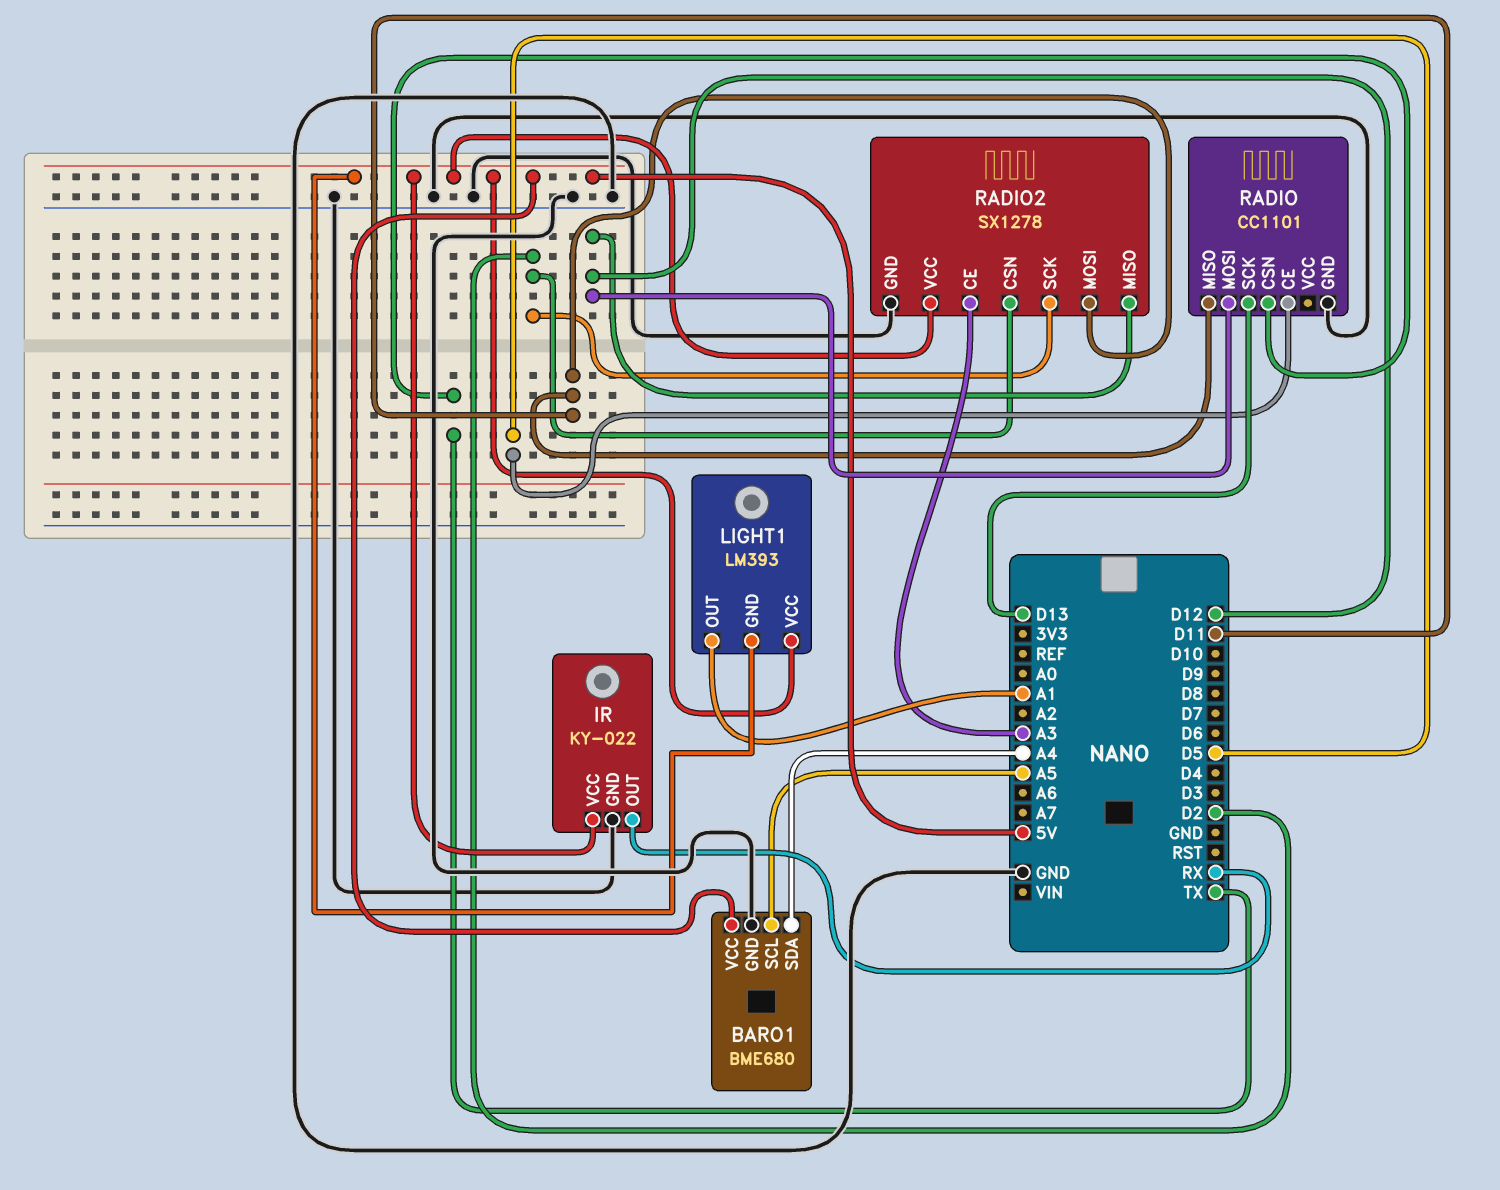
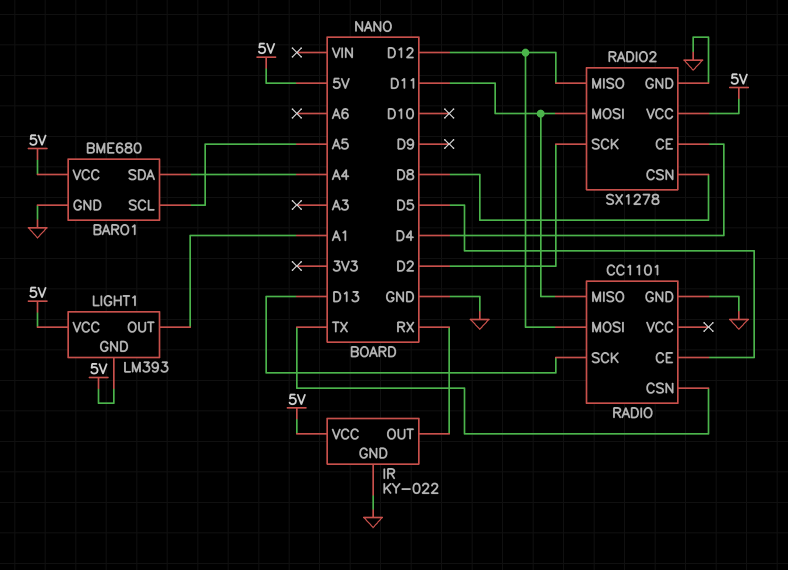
RADIO2 pin CE: A3 -> D4
RADIO2 pin CSN: D2 -> D8

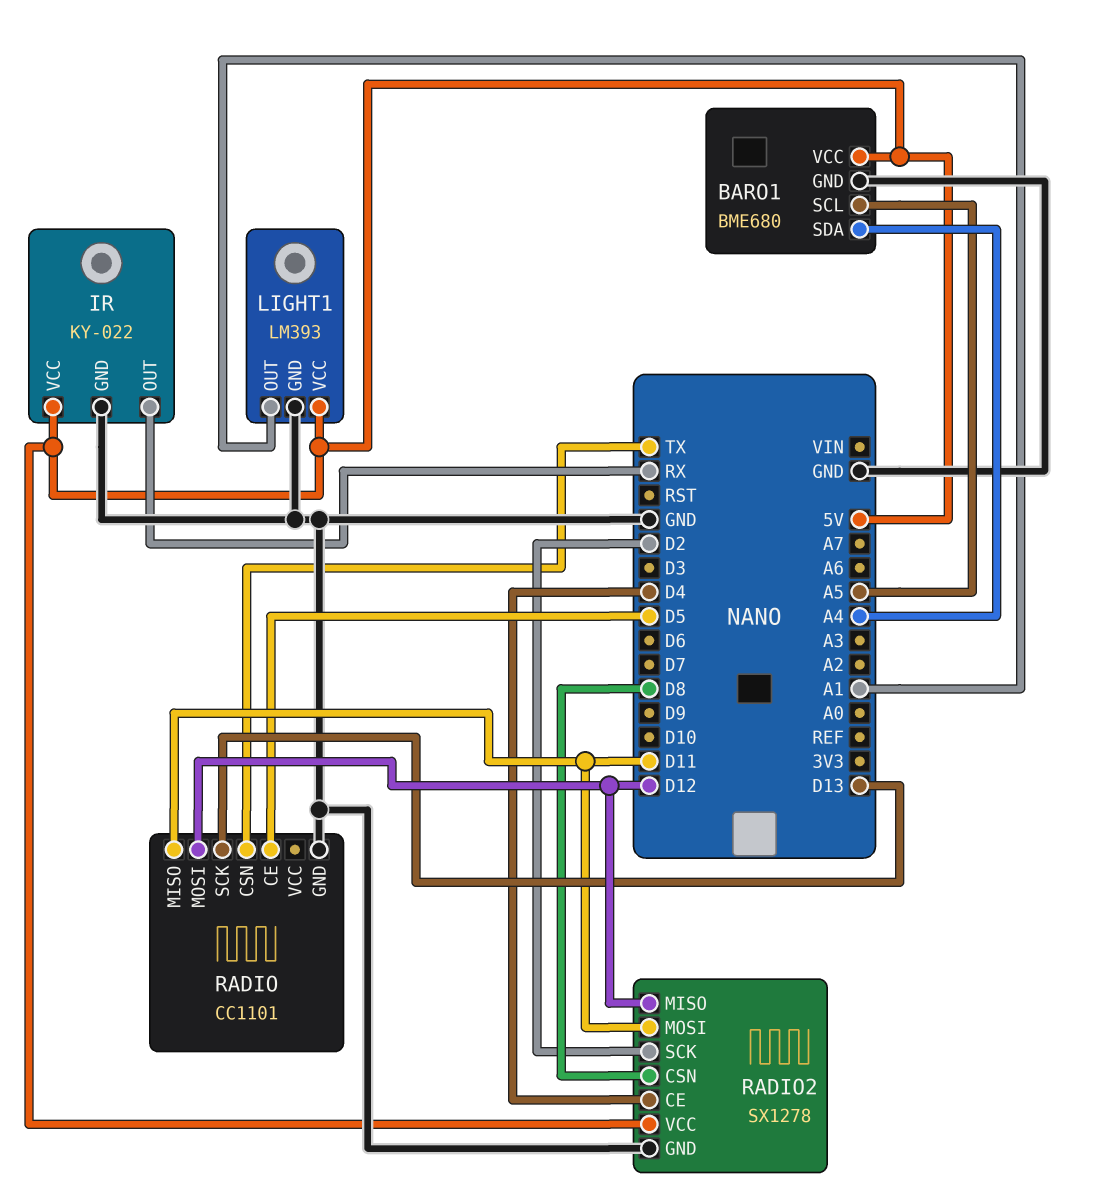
LIGHT1 pin GND: 5V -> GND

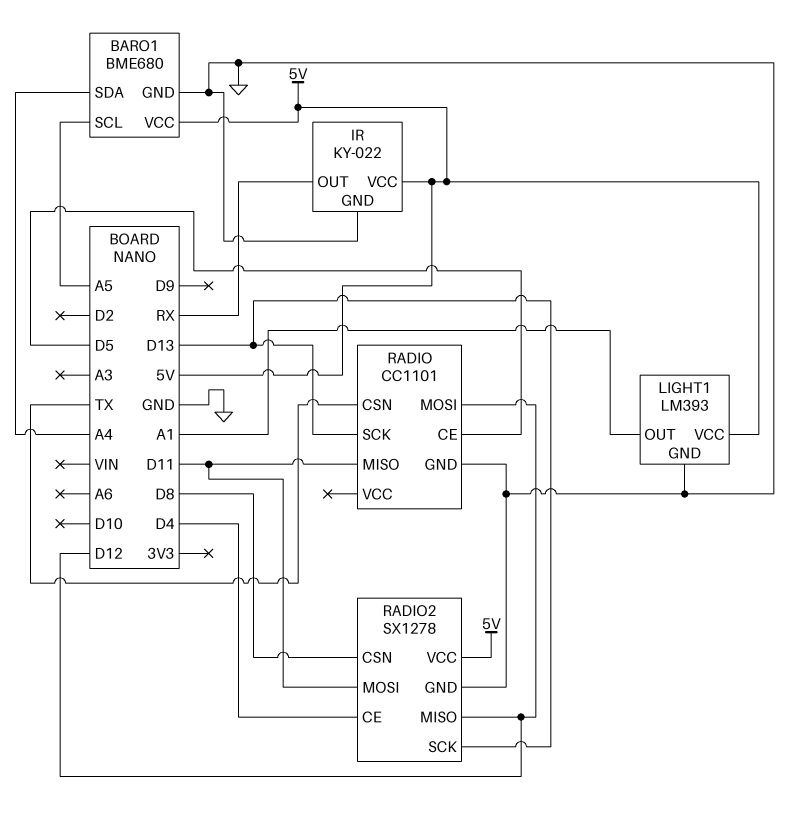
RADIO2 pin SCK: D2 -> D13

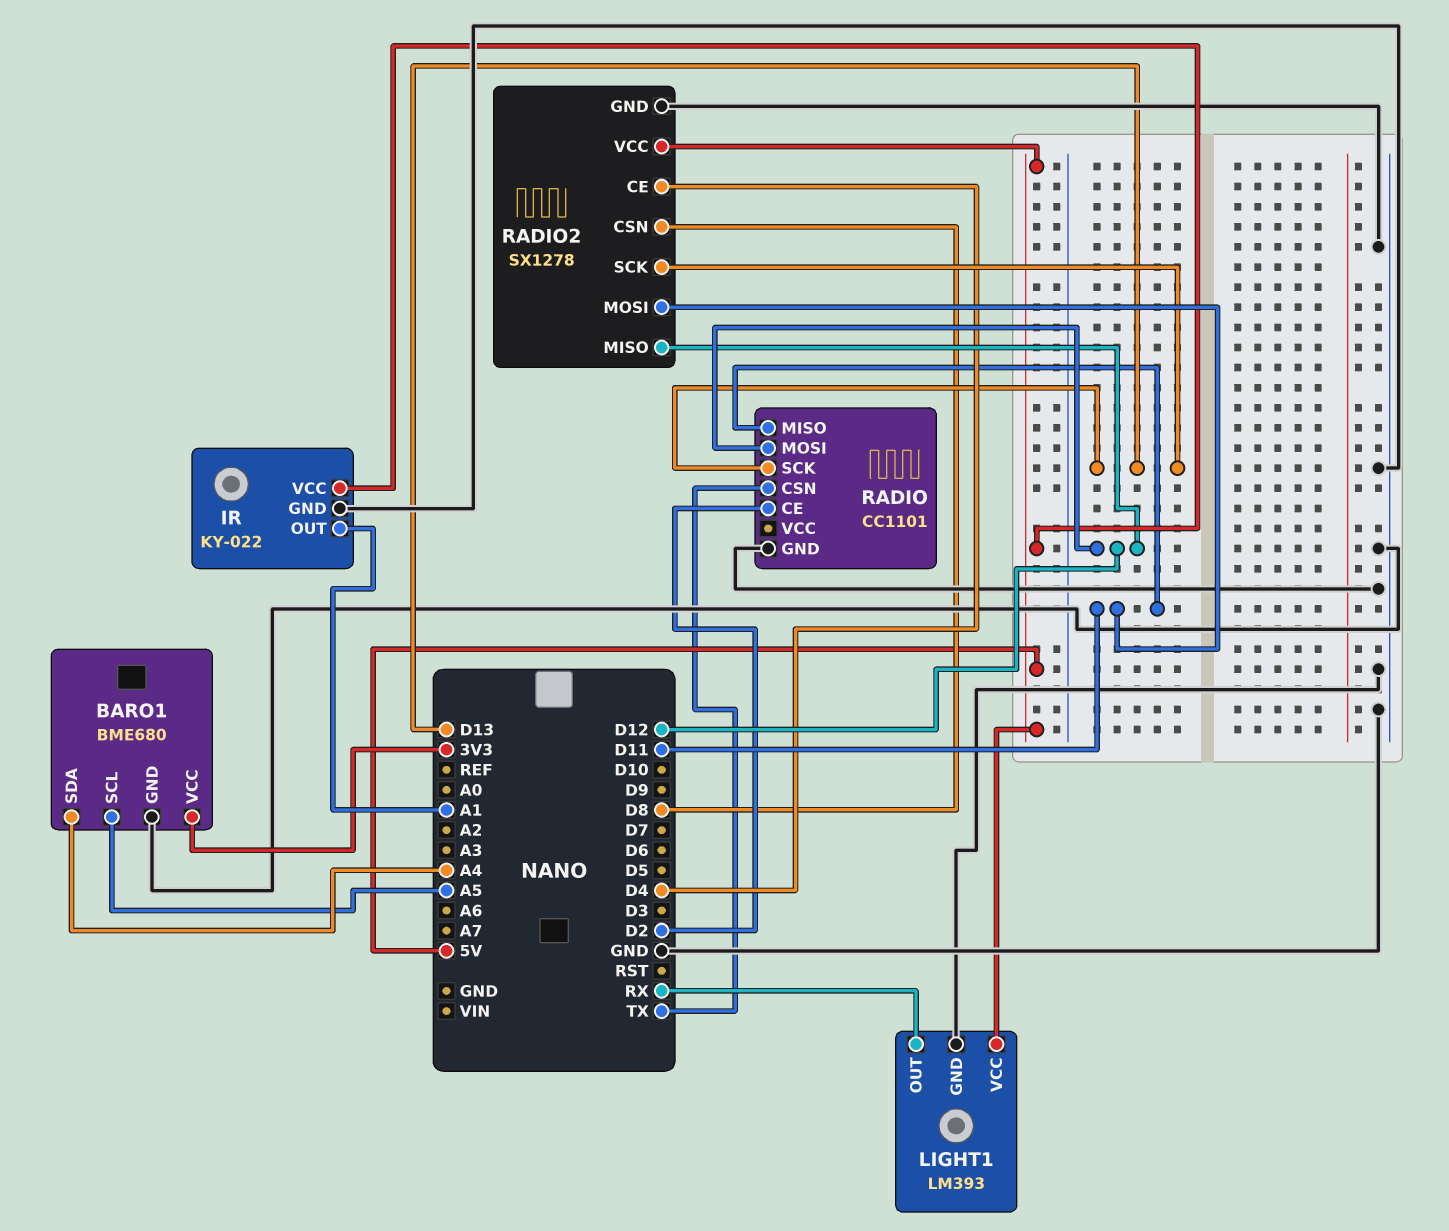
BARO1 pin VCC: 5V -> 3V3
IR pin OUT: RX -> A1
LIGHT1 pin OUT: A1 -> RX
RADIO pin CE: D5 -> D2

